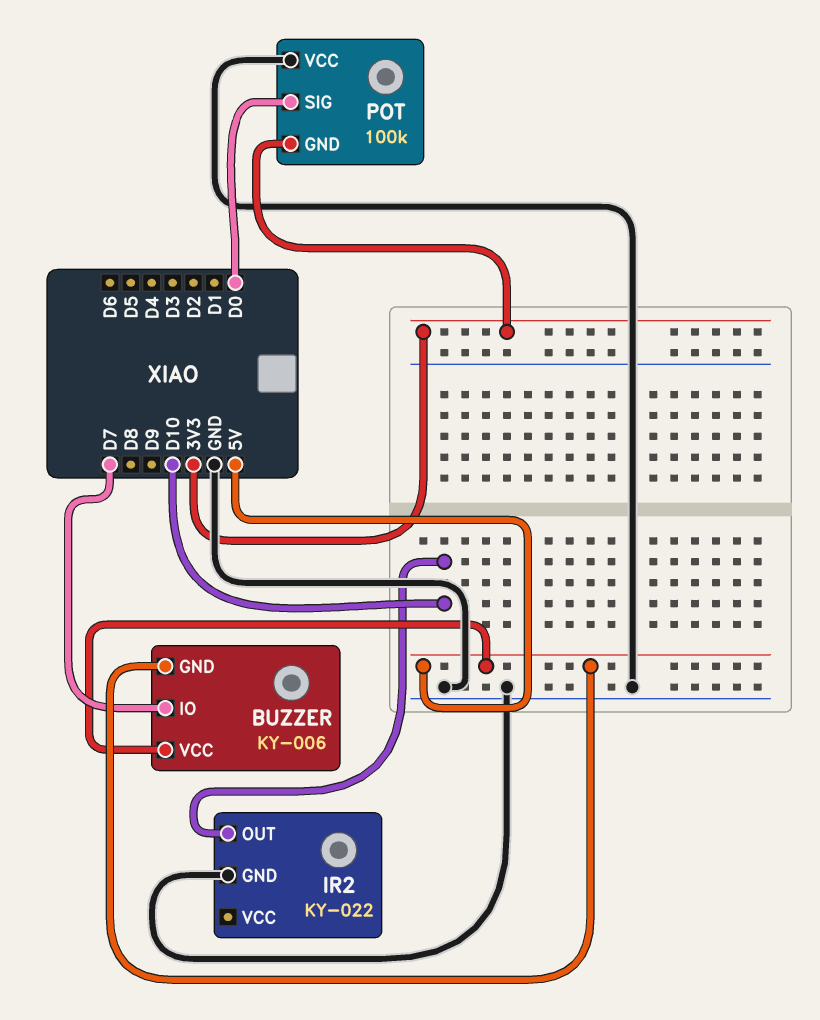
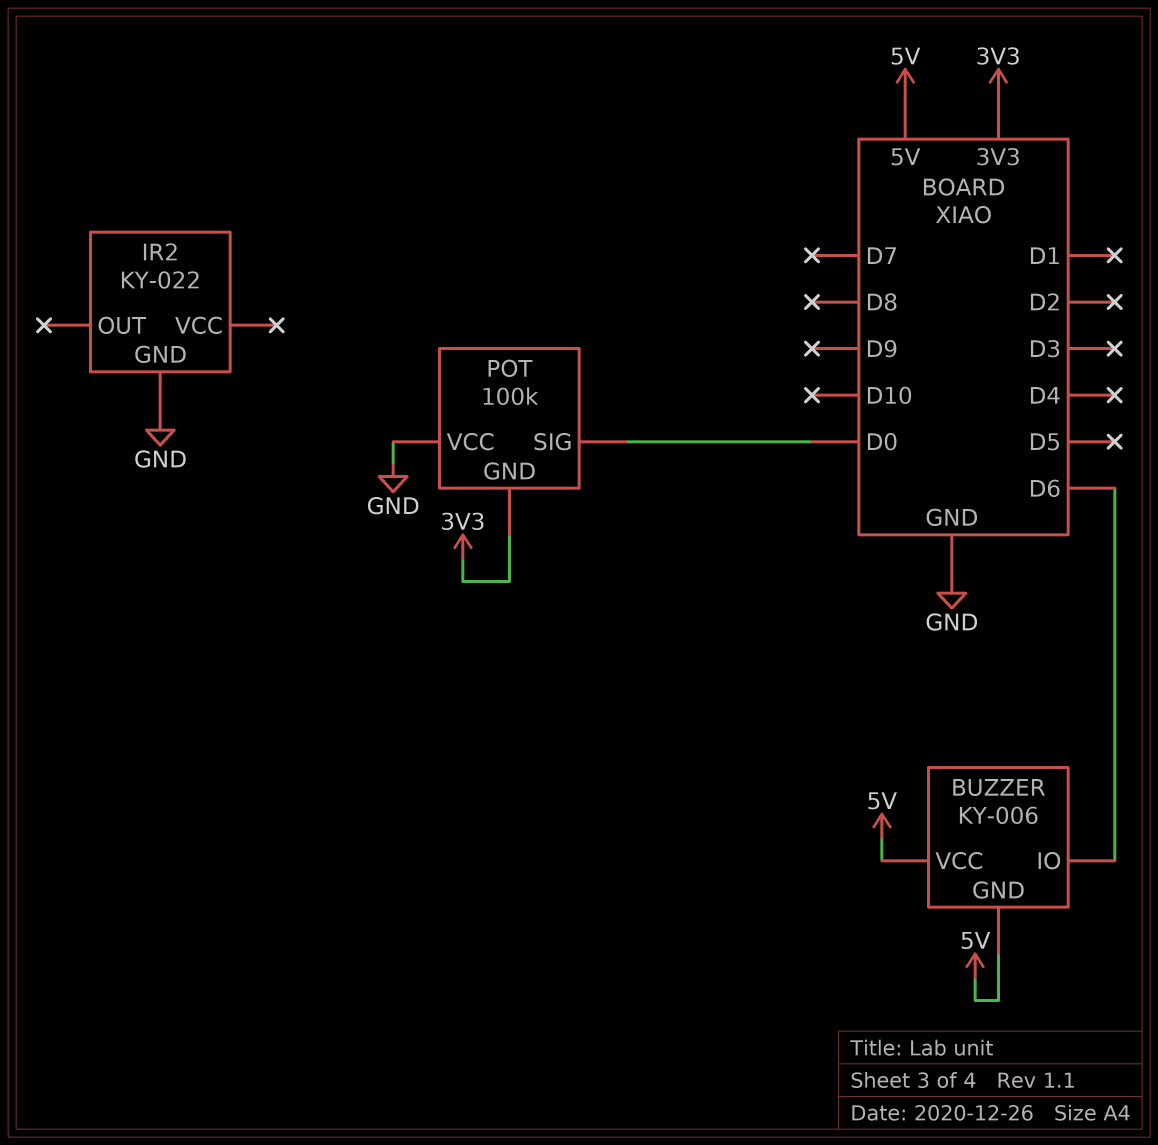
BUZZER pin IO: D7 -> D6
IR2 pin OUT: D10 -> none

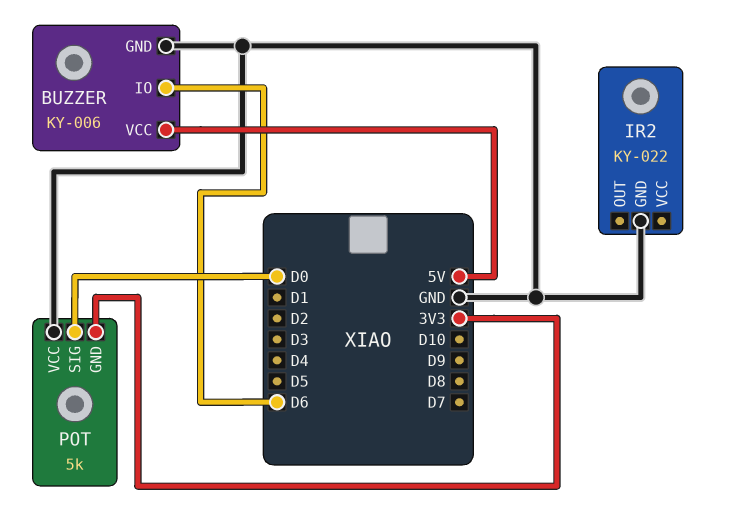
BUZZER pin GND: 5V -> GND
POT: 100k -> 5k

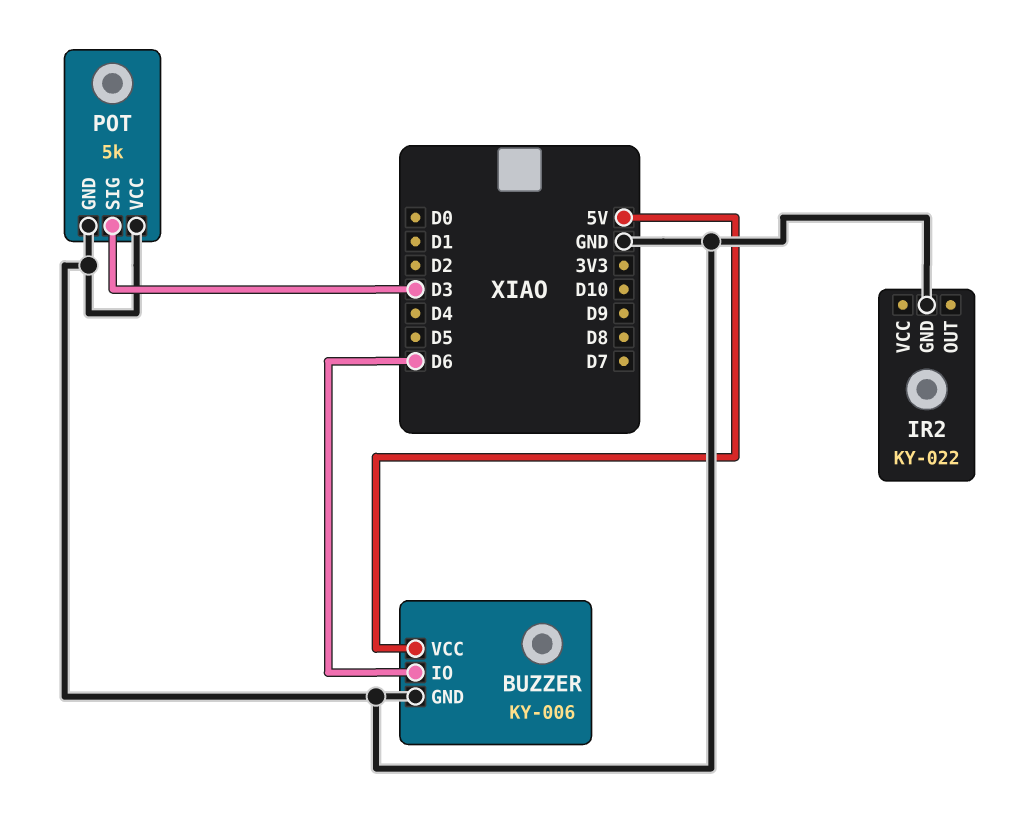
POT pin GND: 3V3 -> GND
POT pin SIG: D0 -> D3

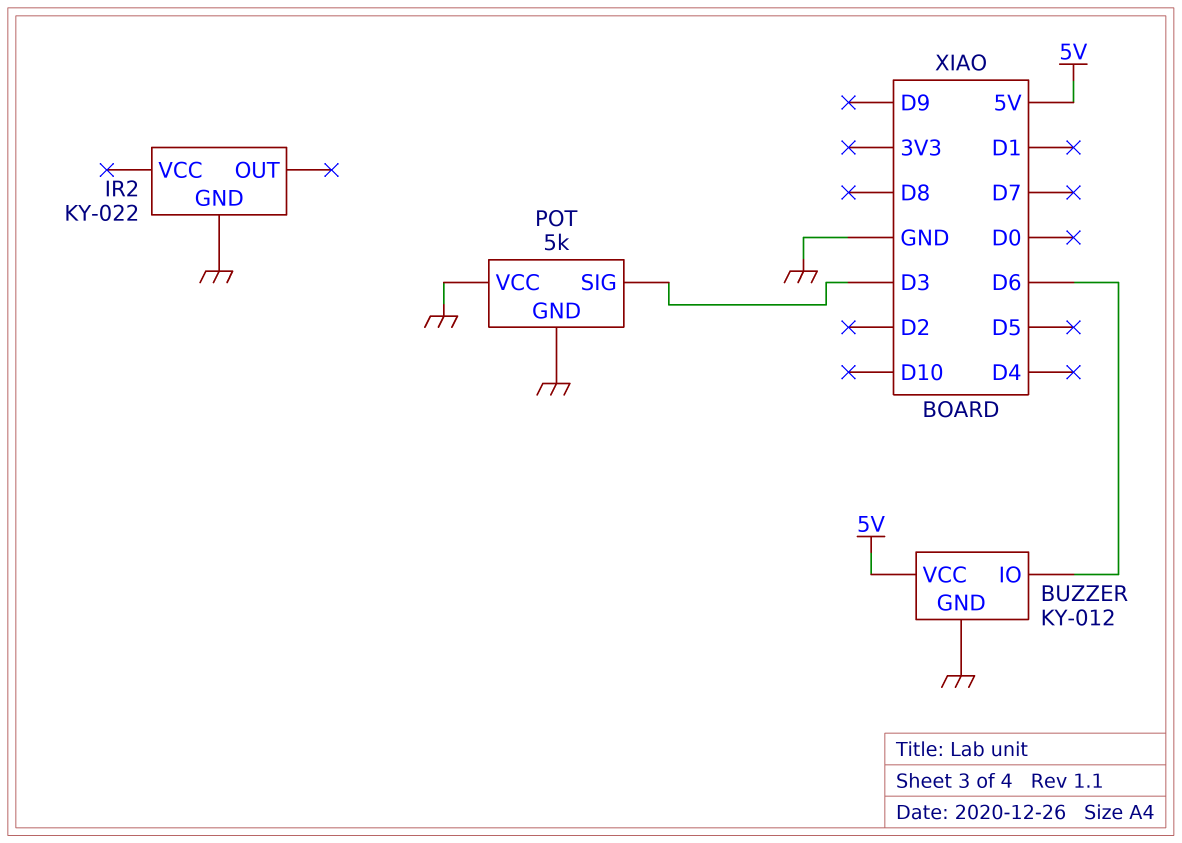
BUZZER: KY-006 -> KY-012

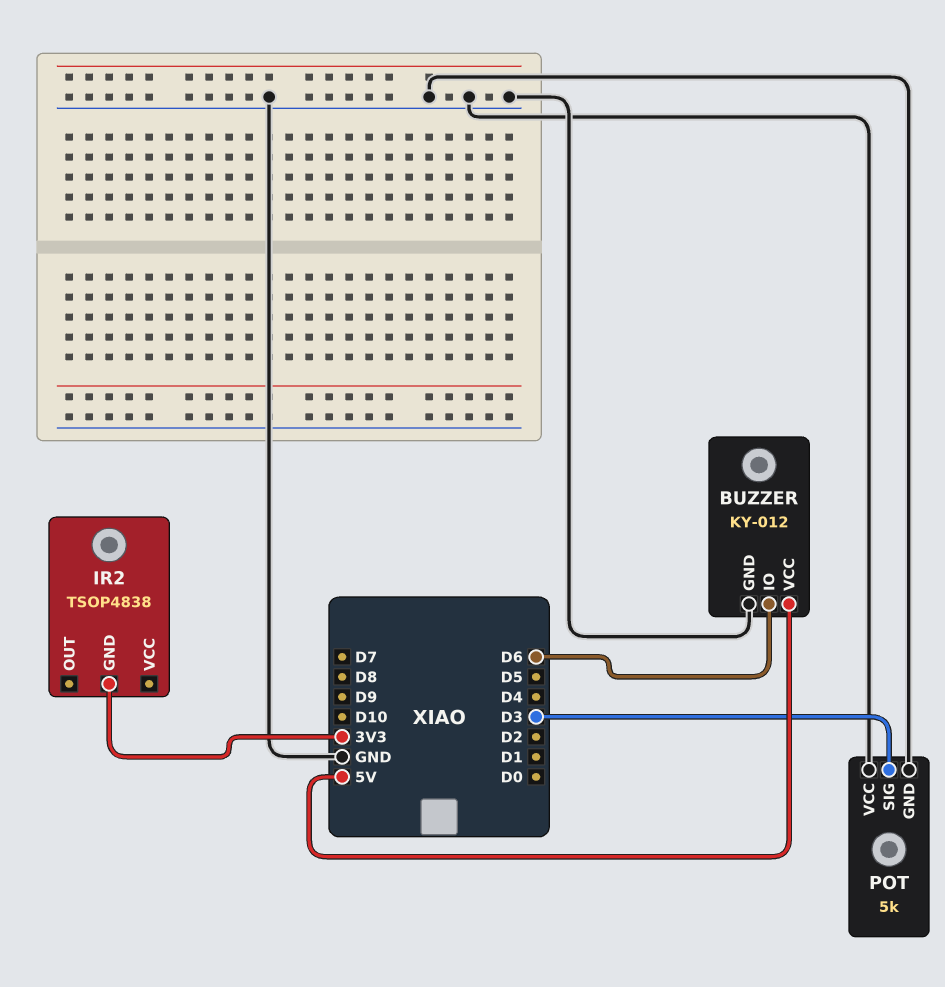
IR2: KY-022 -> TSOP4838
IR2 pin GND: GND -> 3V3

